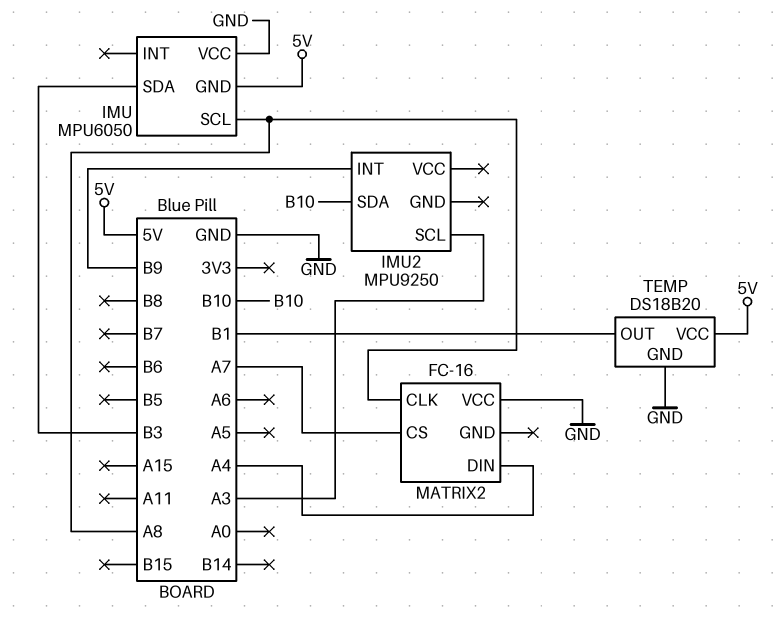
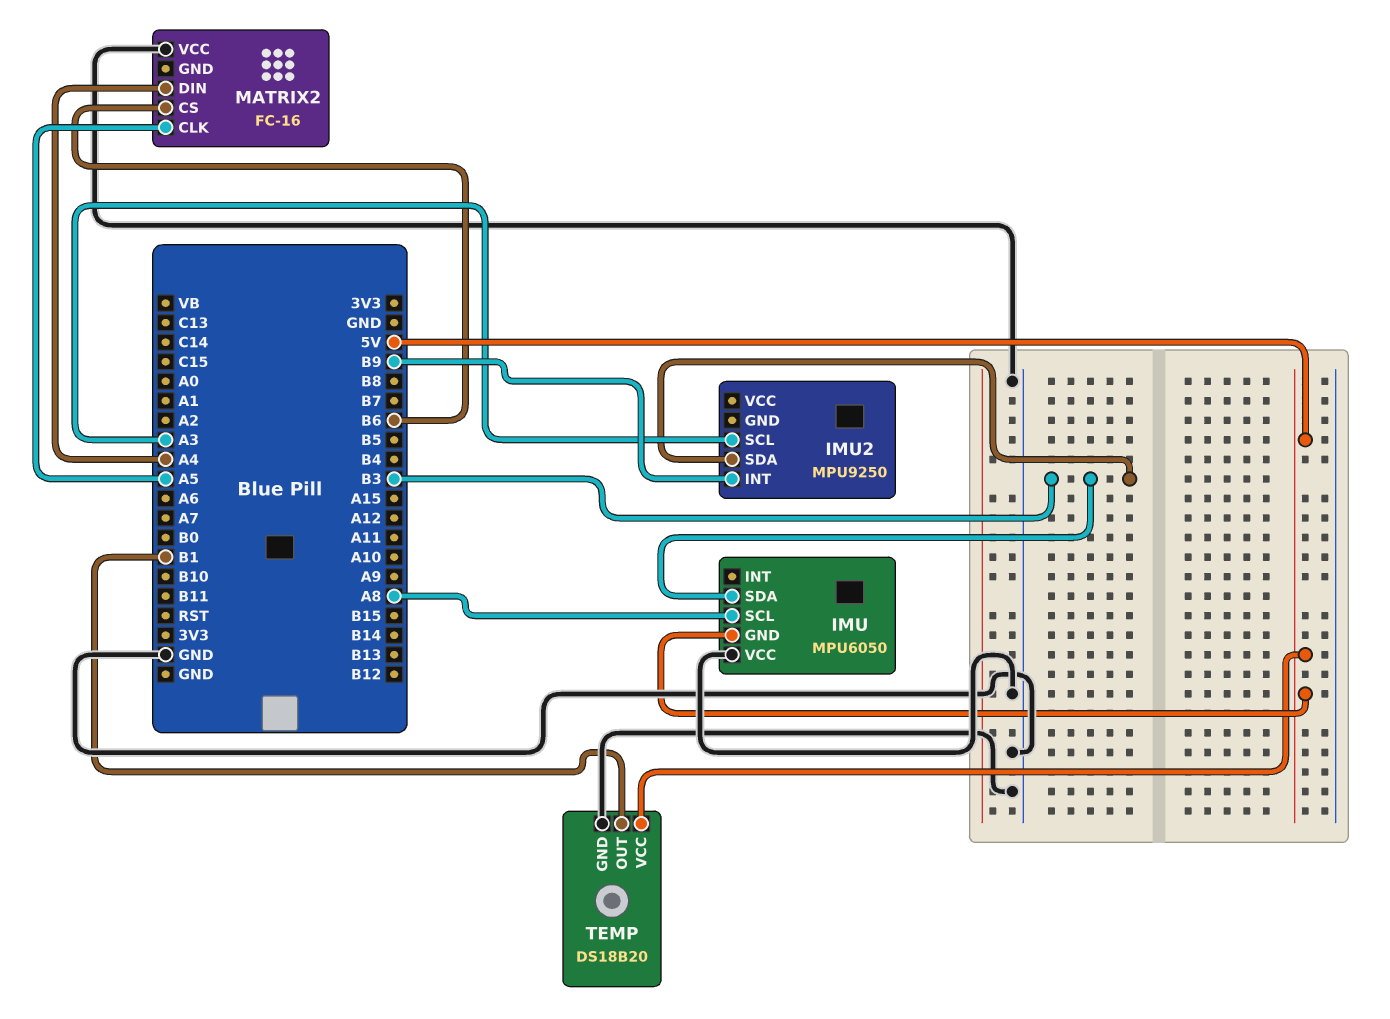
IMU2 pin SDA: B10 -> B3
MATRIX2 pin CLK: A8 -> A5
MATRIX2 pin CS: A7 -> B6

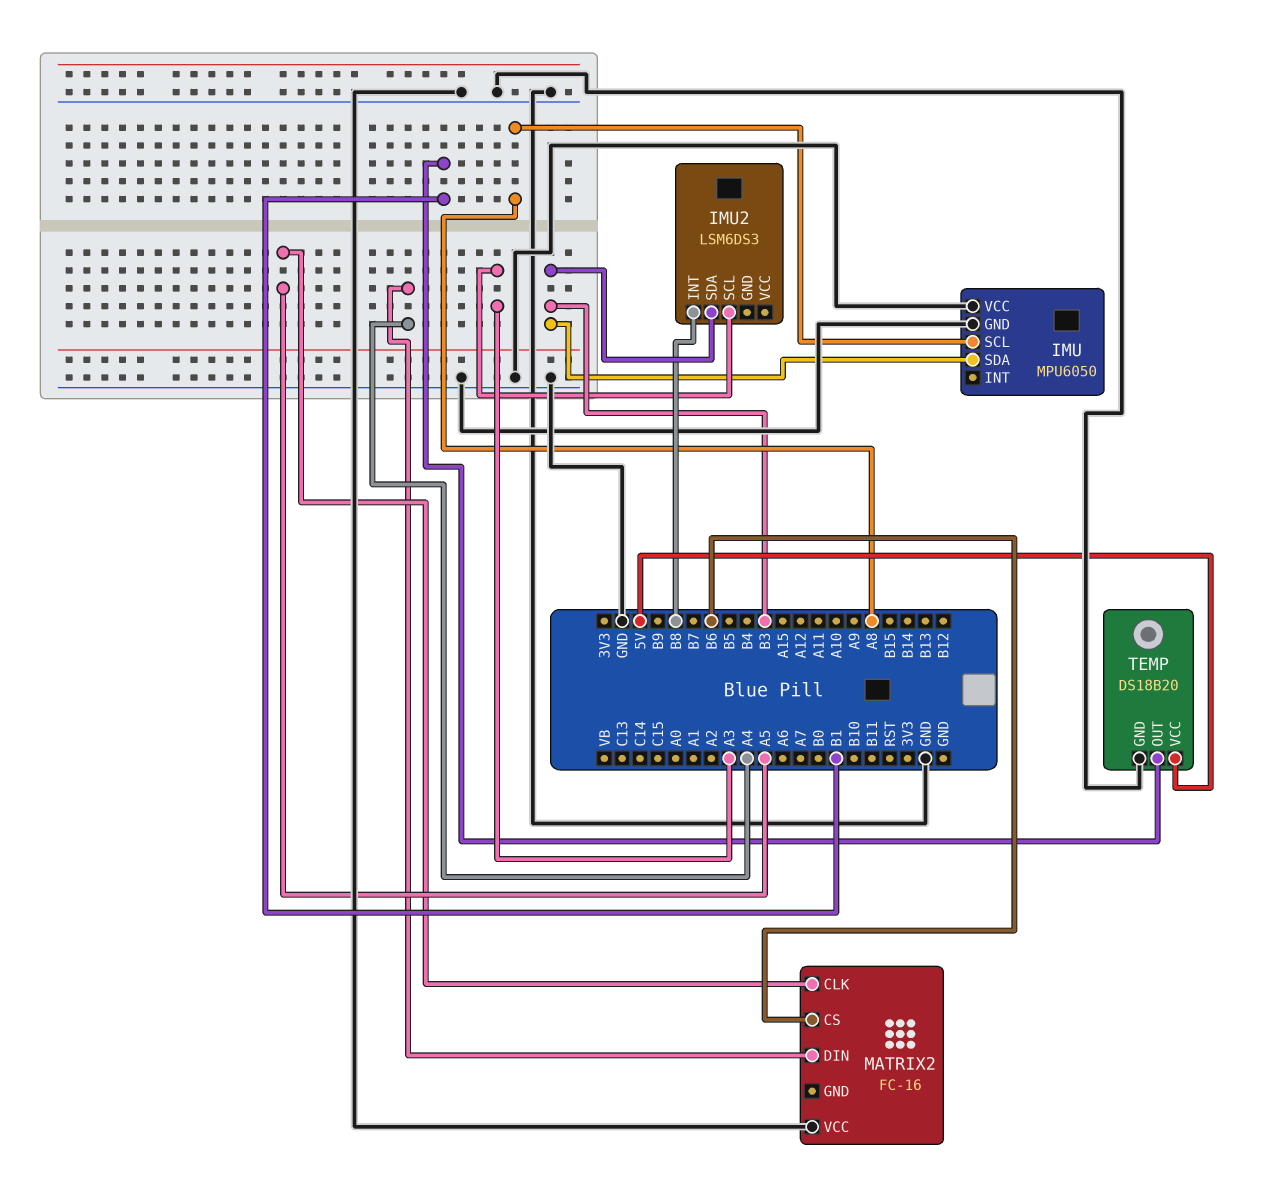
IMU pin GND: 5V -> GND
IMU2: MPU9250 -> LSM6DS3
IMU2 pin INT: B9 -> B8

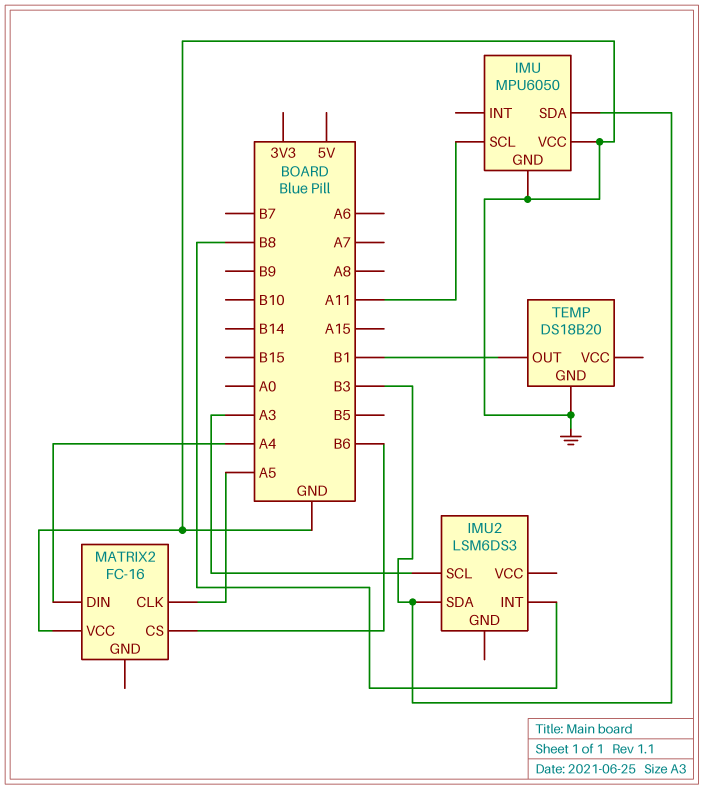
IMU pin SCL: A8 -> A11
TEMP pin VCC: 5V -> none

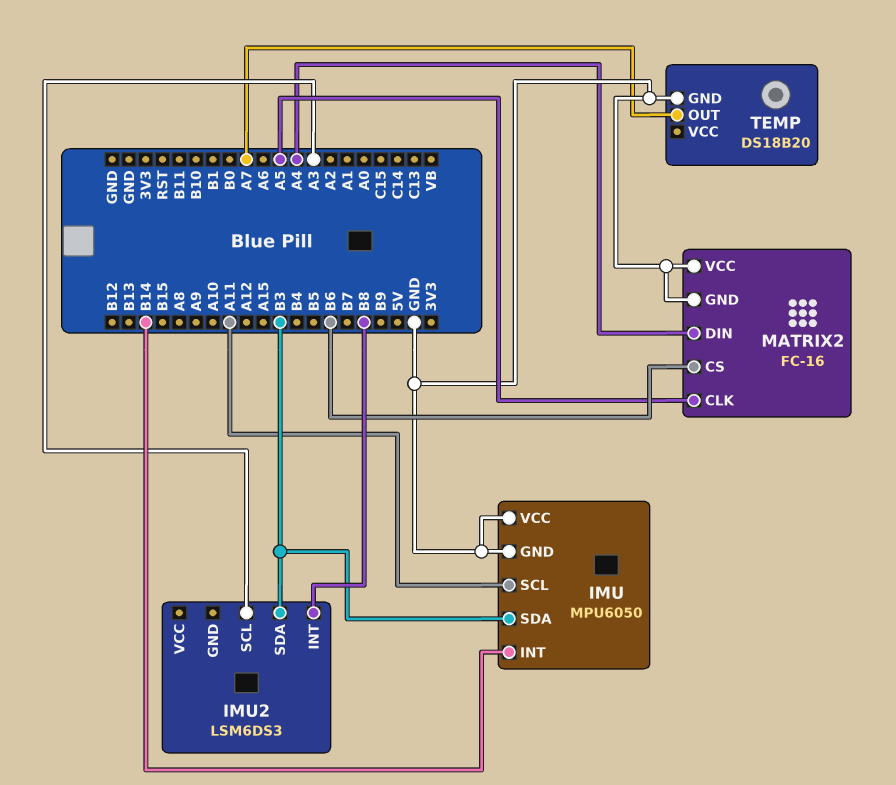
IMU pin INT: none -> B14
MATRIX2 pin GND: none -> GND
TEMP pin OUT: B1 -> A7

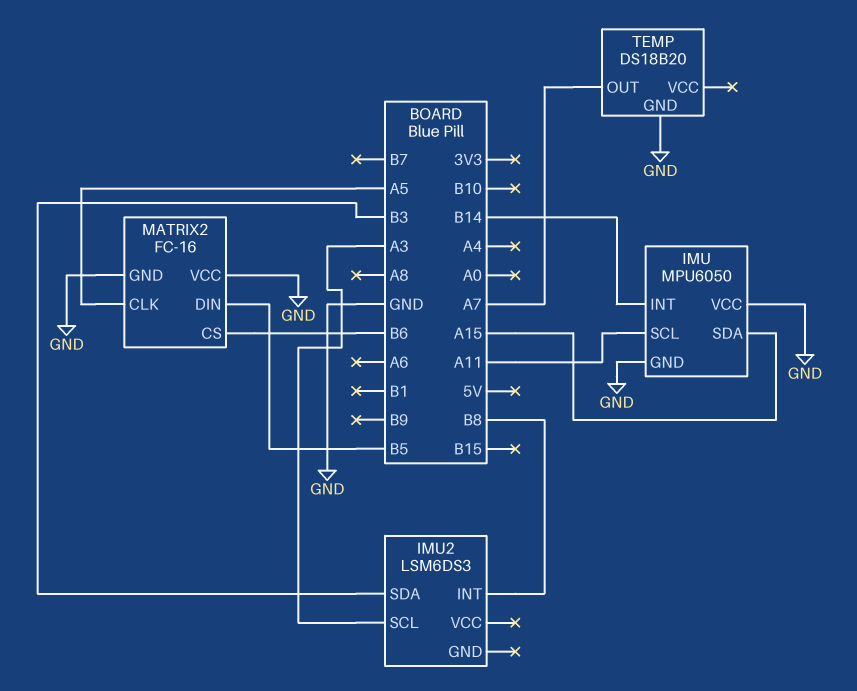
IMU pin SDA: B3 -> A15
MATRIX2 pin DIN: A4 -> B5

